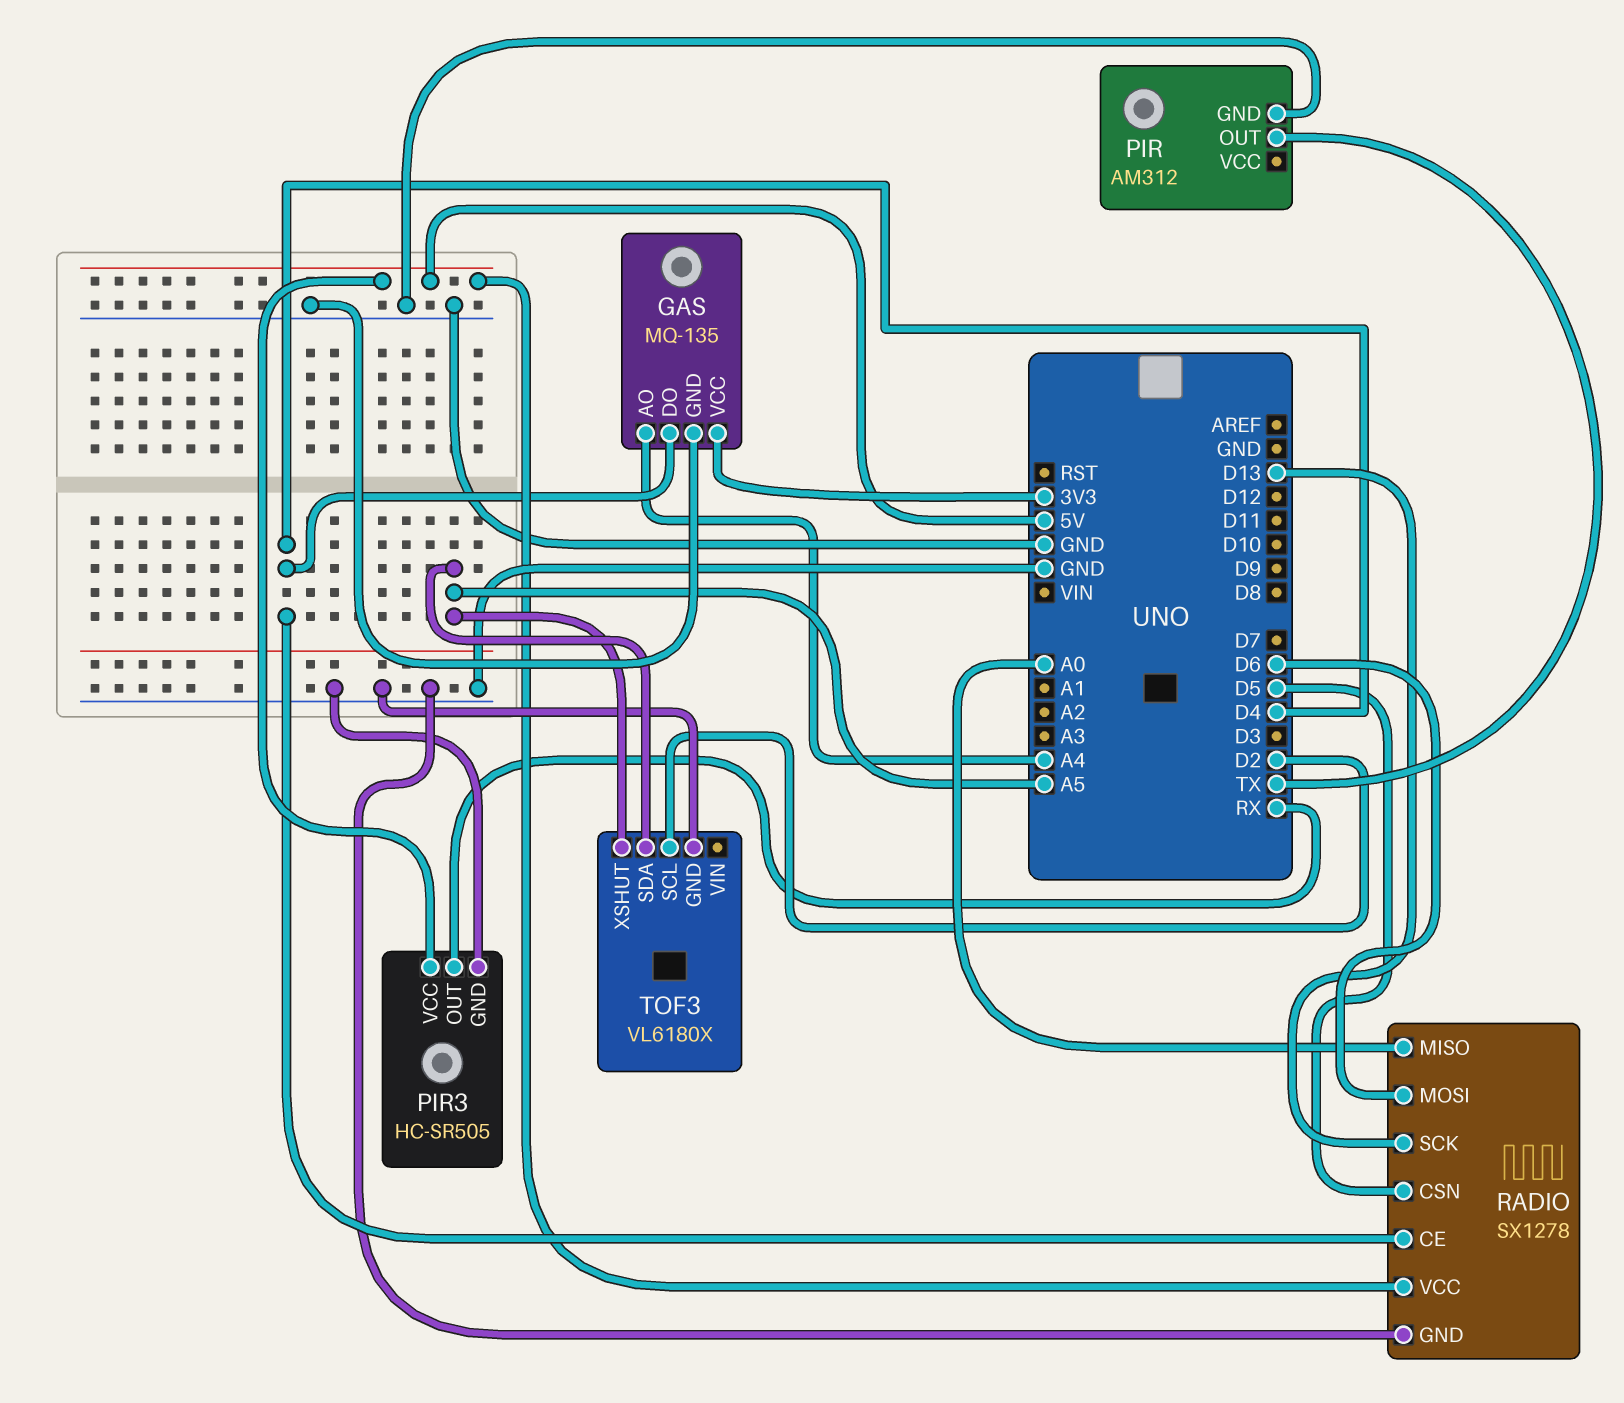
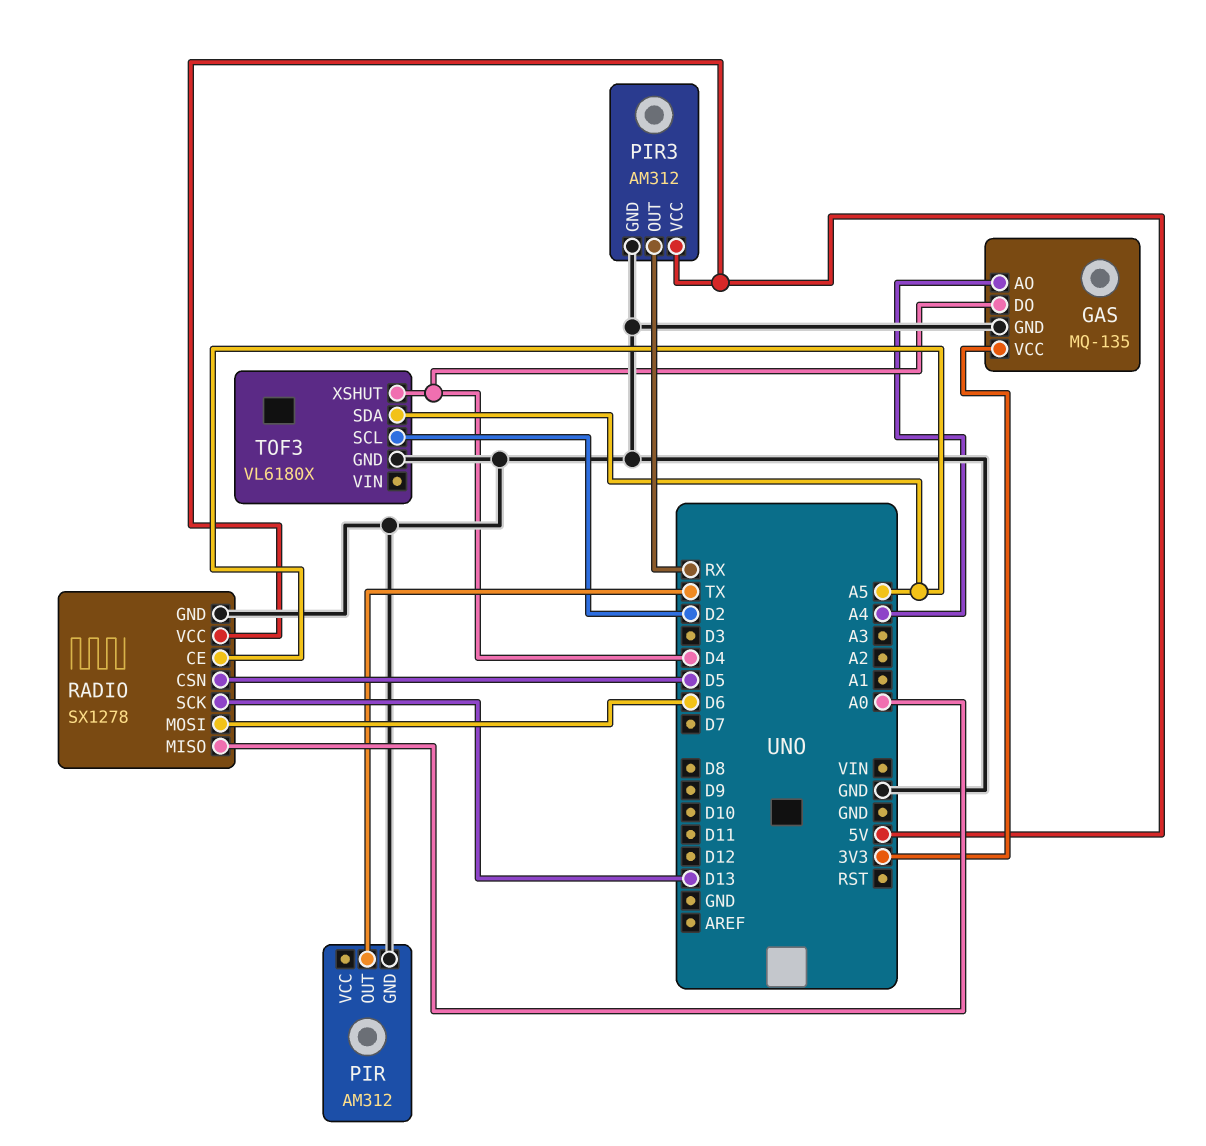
PIR3: HC-SR505 -> AM312
RADIO pin CE: D4 -> A5
TOF3 pin XSHUT: A5 -> D4

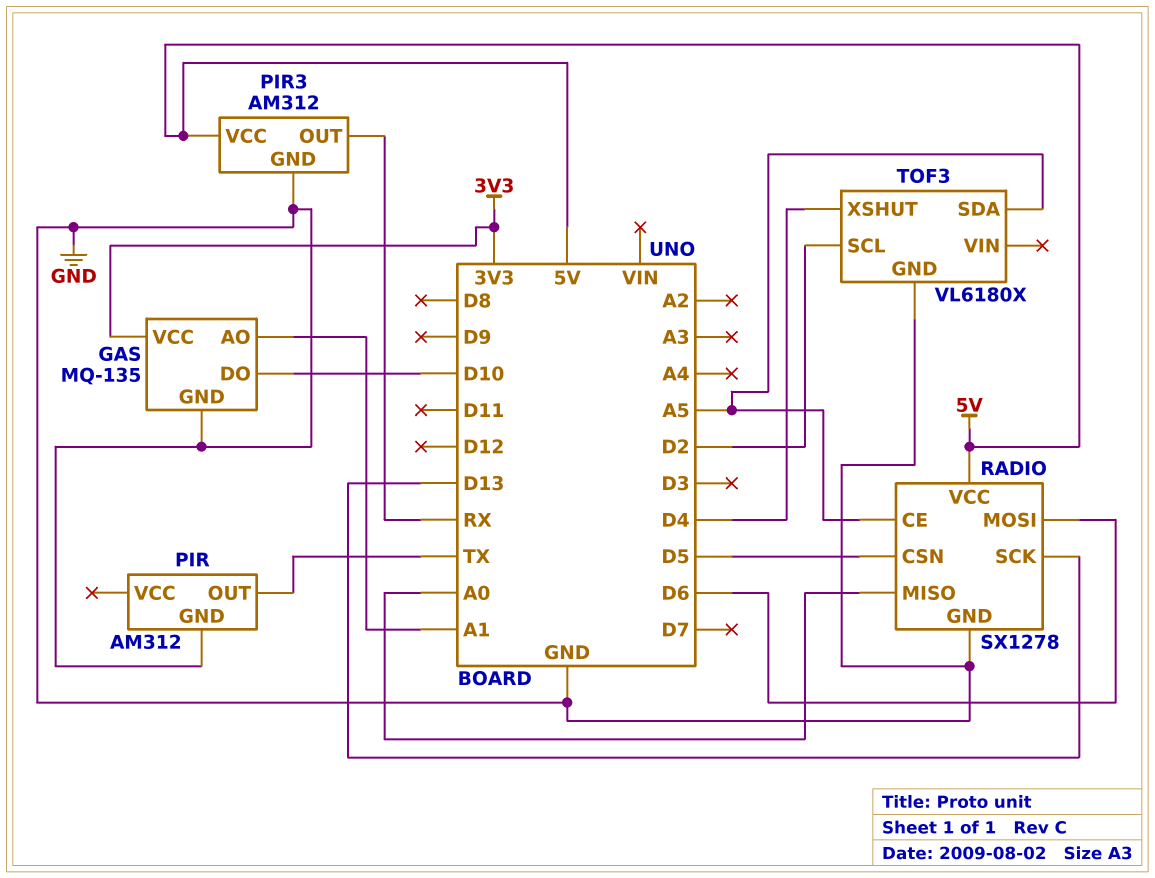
GAS pin AO: A4 -> A1
GAS pin DO: D4 -> D10

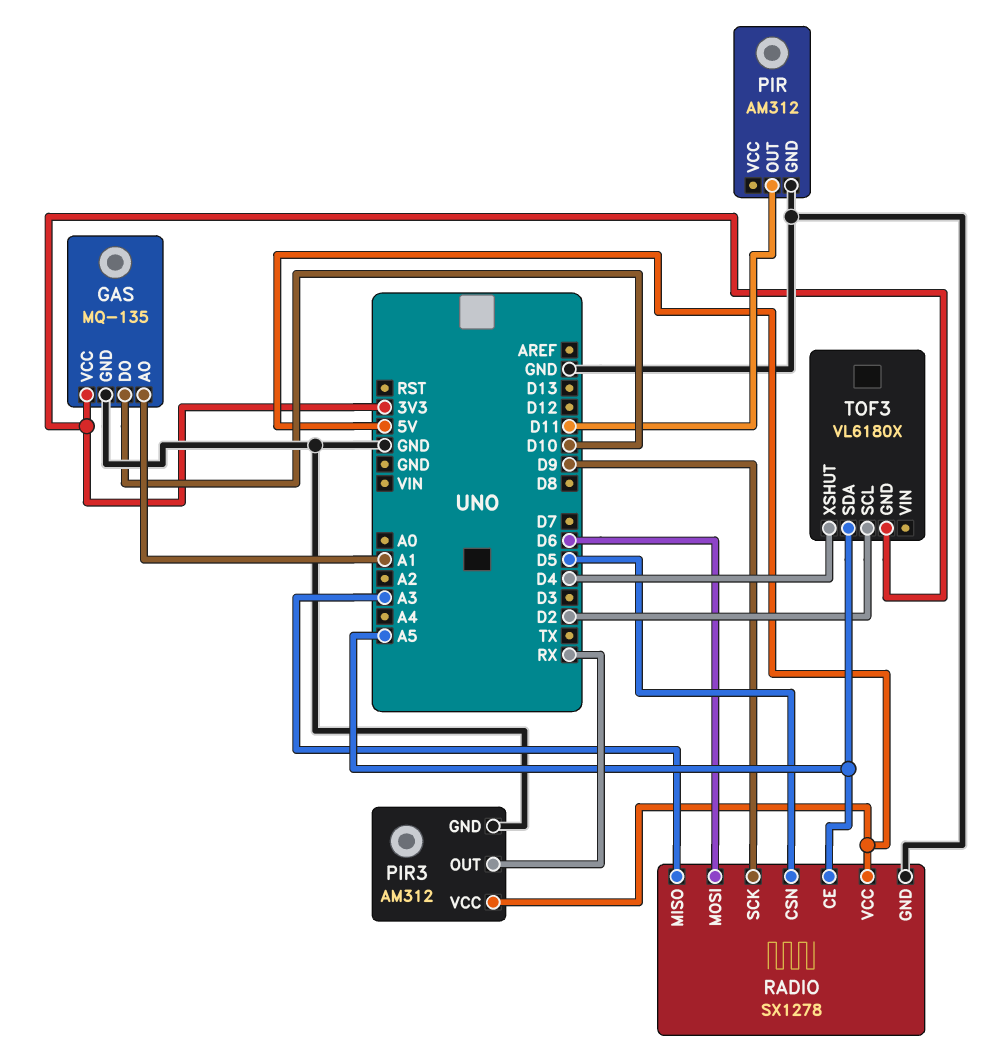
PIR pin OUT: TX -> D11
RADIO pin MISO: A0 -> A3
RADIO pin SCK: D13 -> D9
TOF3 pin GND: GND -> 3V3

